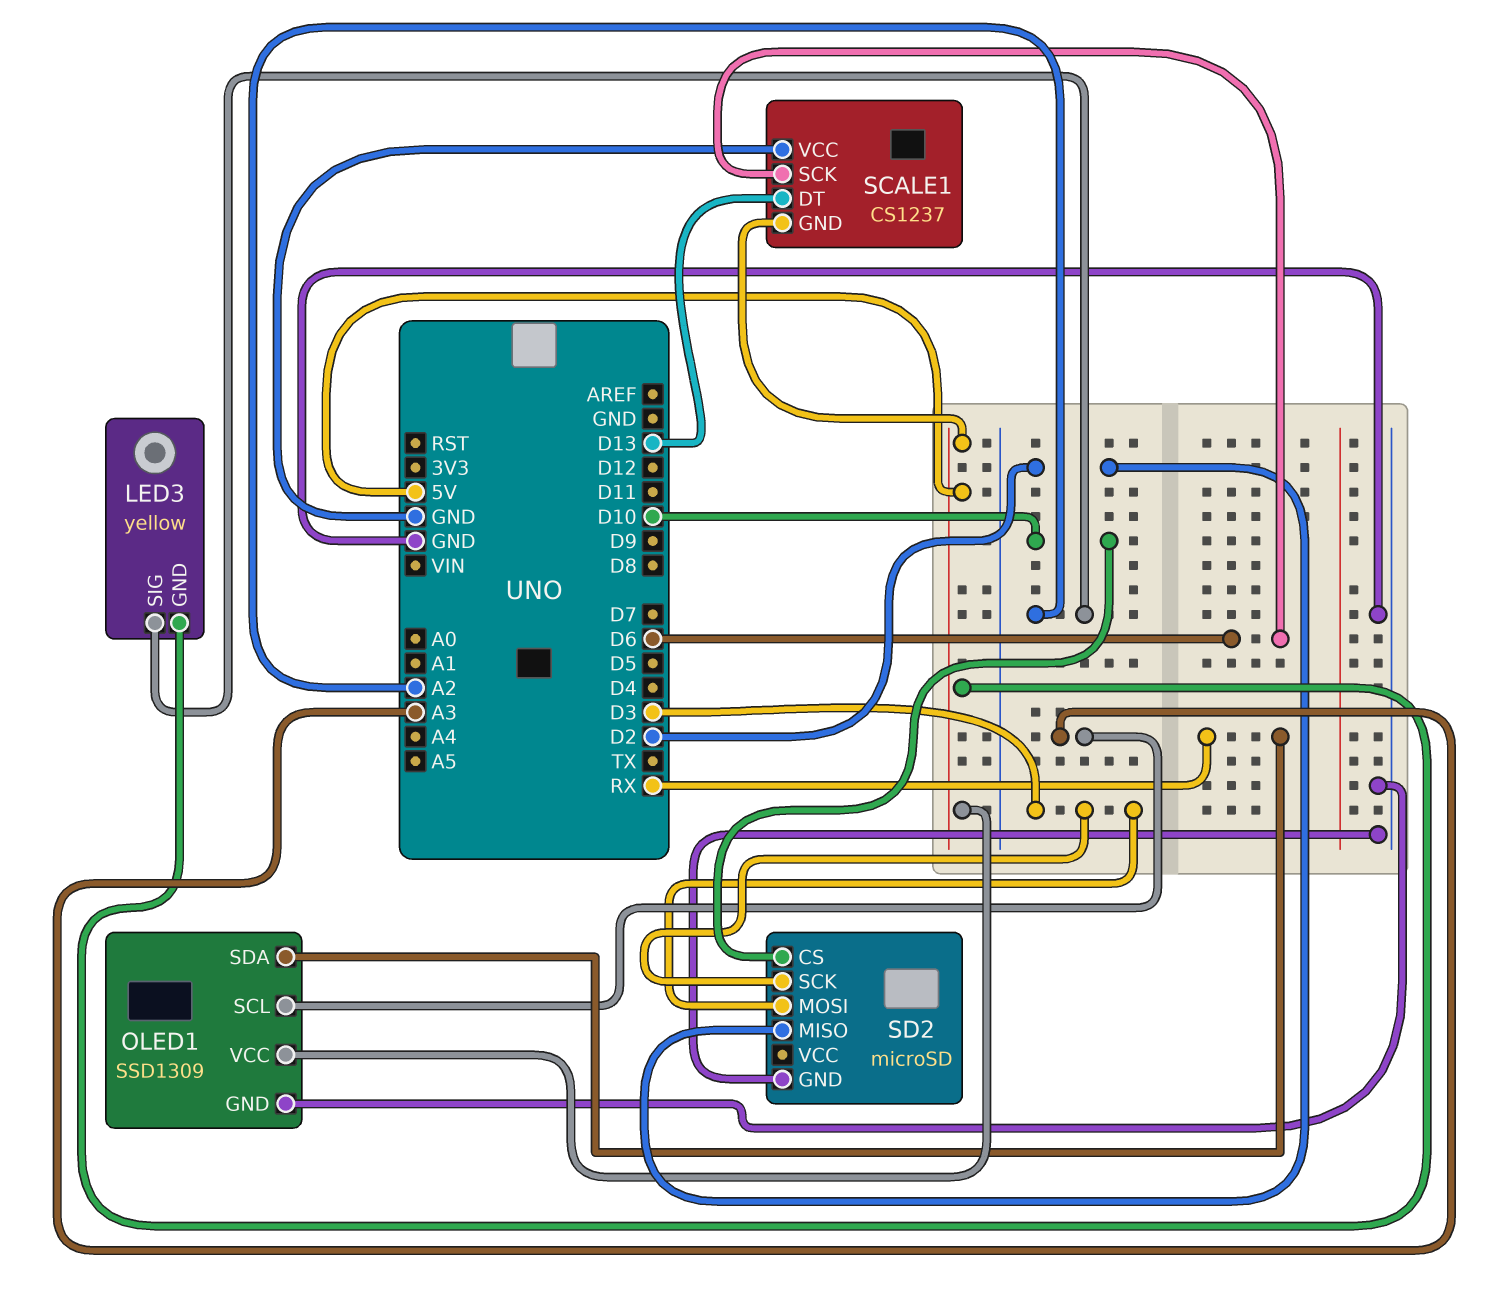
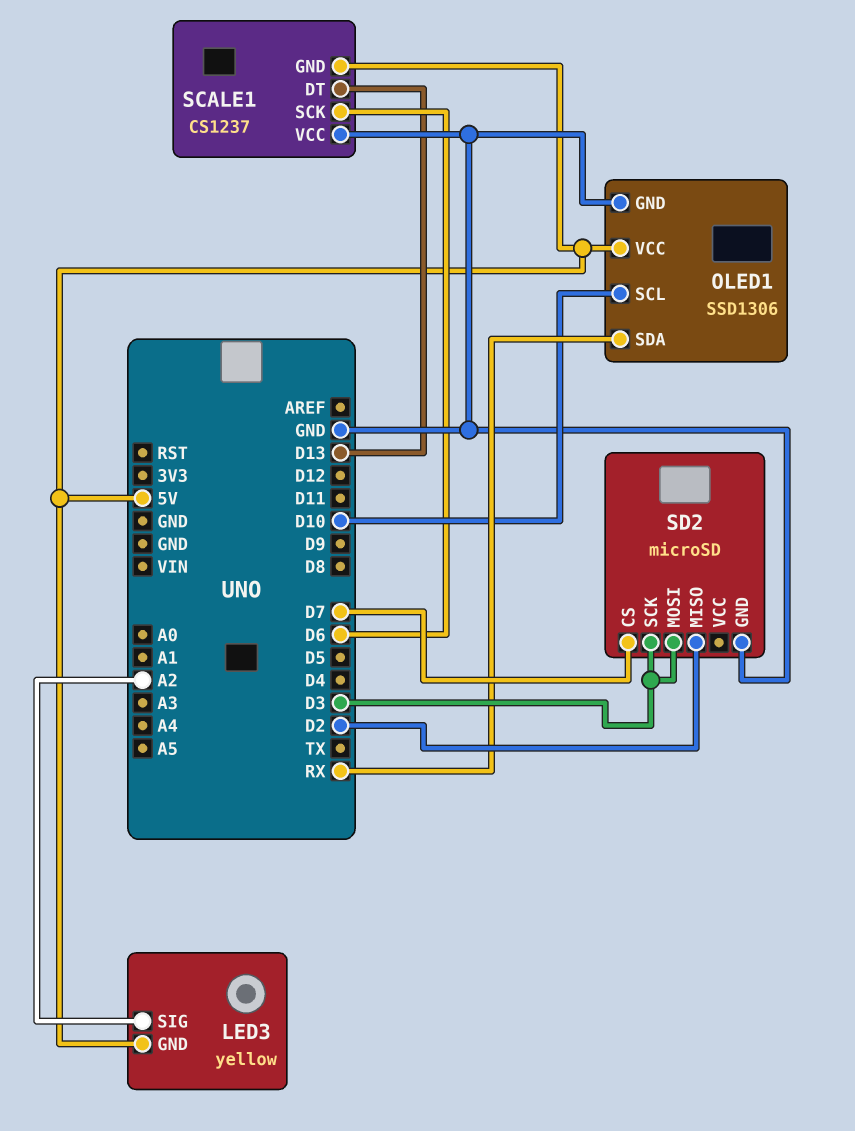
OLED1: SSD1309 -> SSD1306
OLED1 pin SCL: A3 -> D10
SD2 pin CS: D10 -> D7

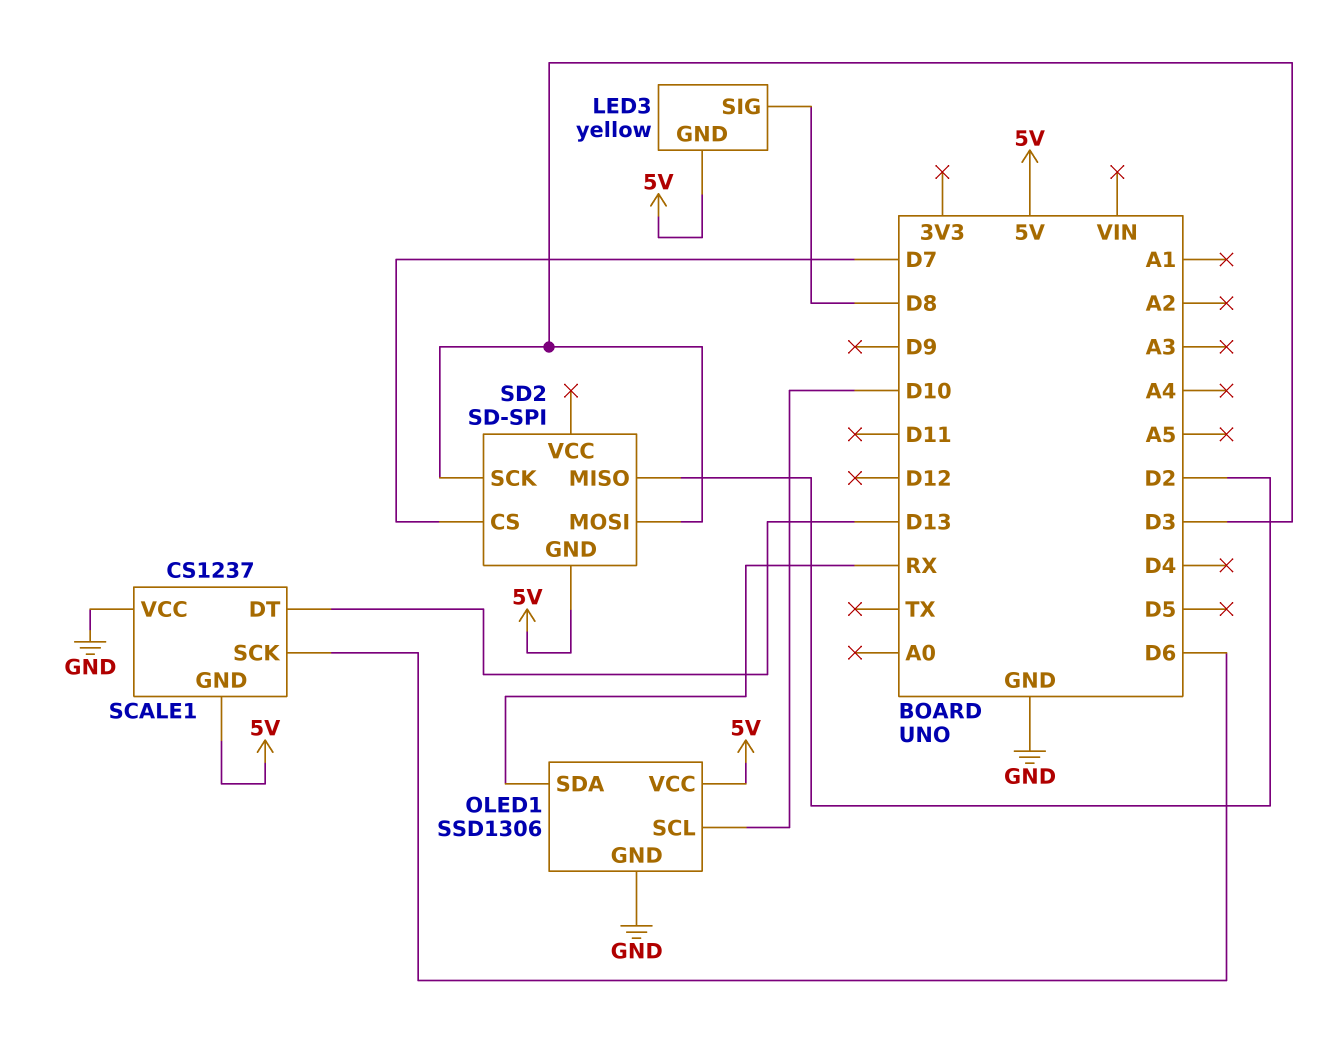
LED3 pin SIG: A2 -> D8
SD2: microSD -> SD-SPI
SD2 pin GND: GND -> 5V

